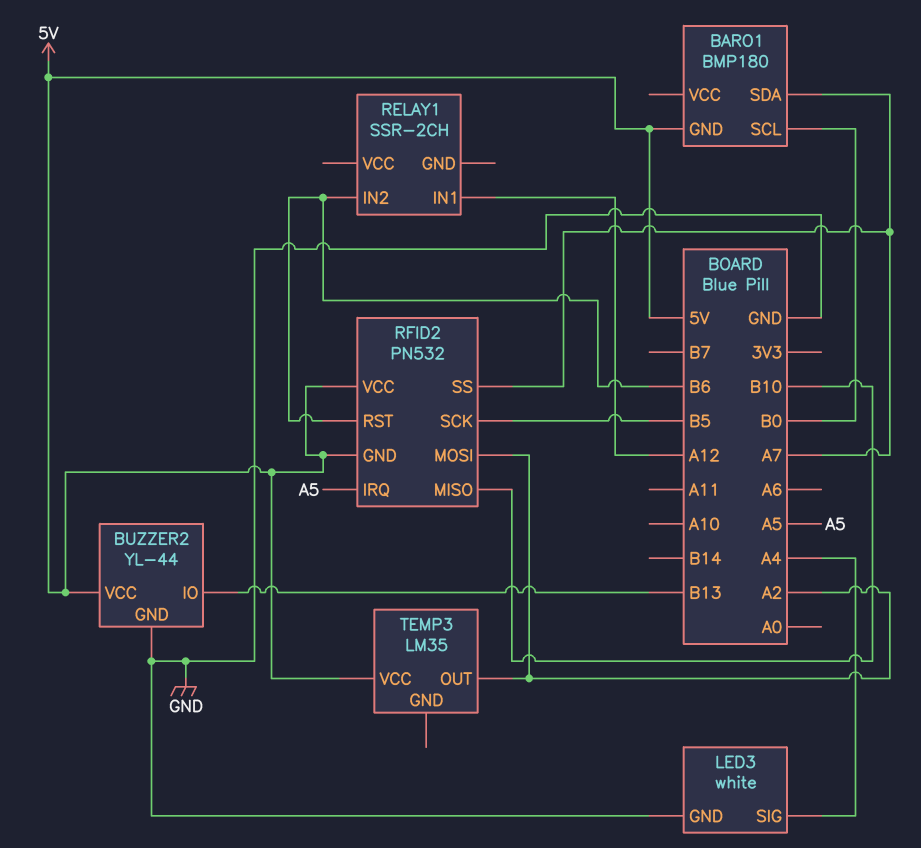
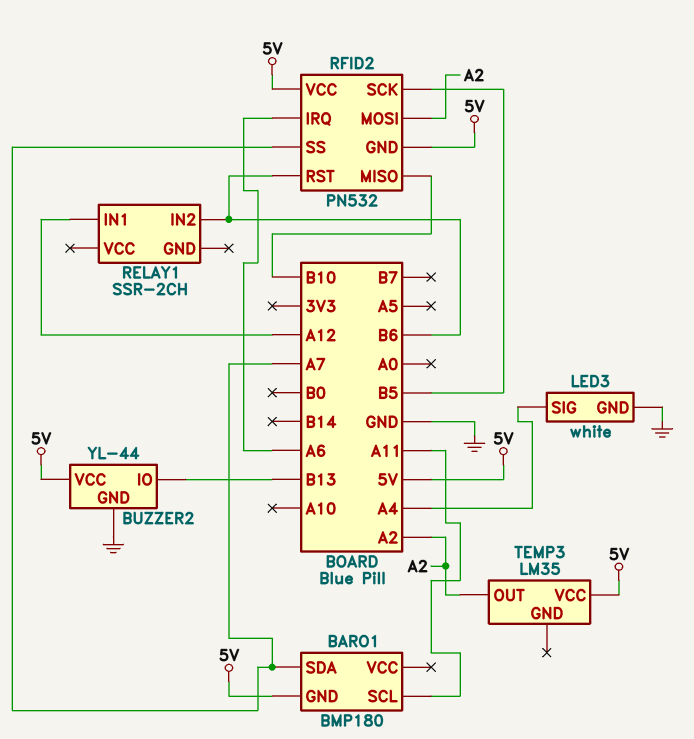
BARO1 pin SCL: B0 -> A11
RFID2 pin IRQ: A5 -> A6

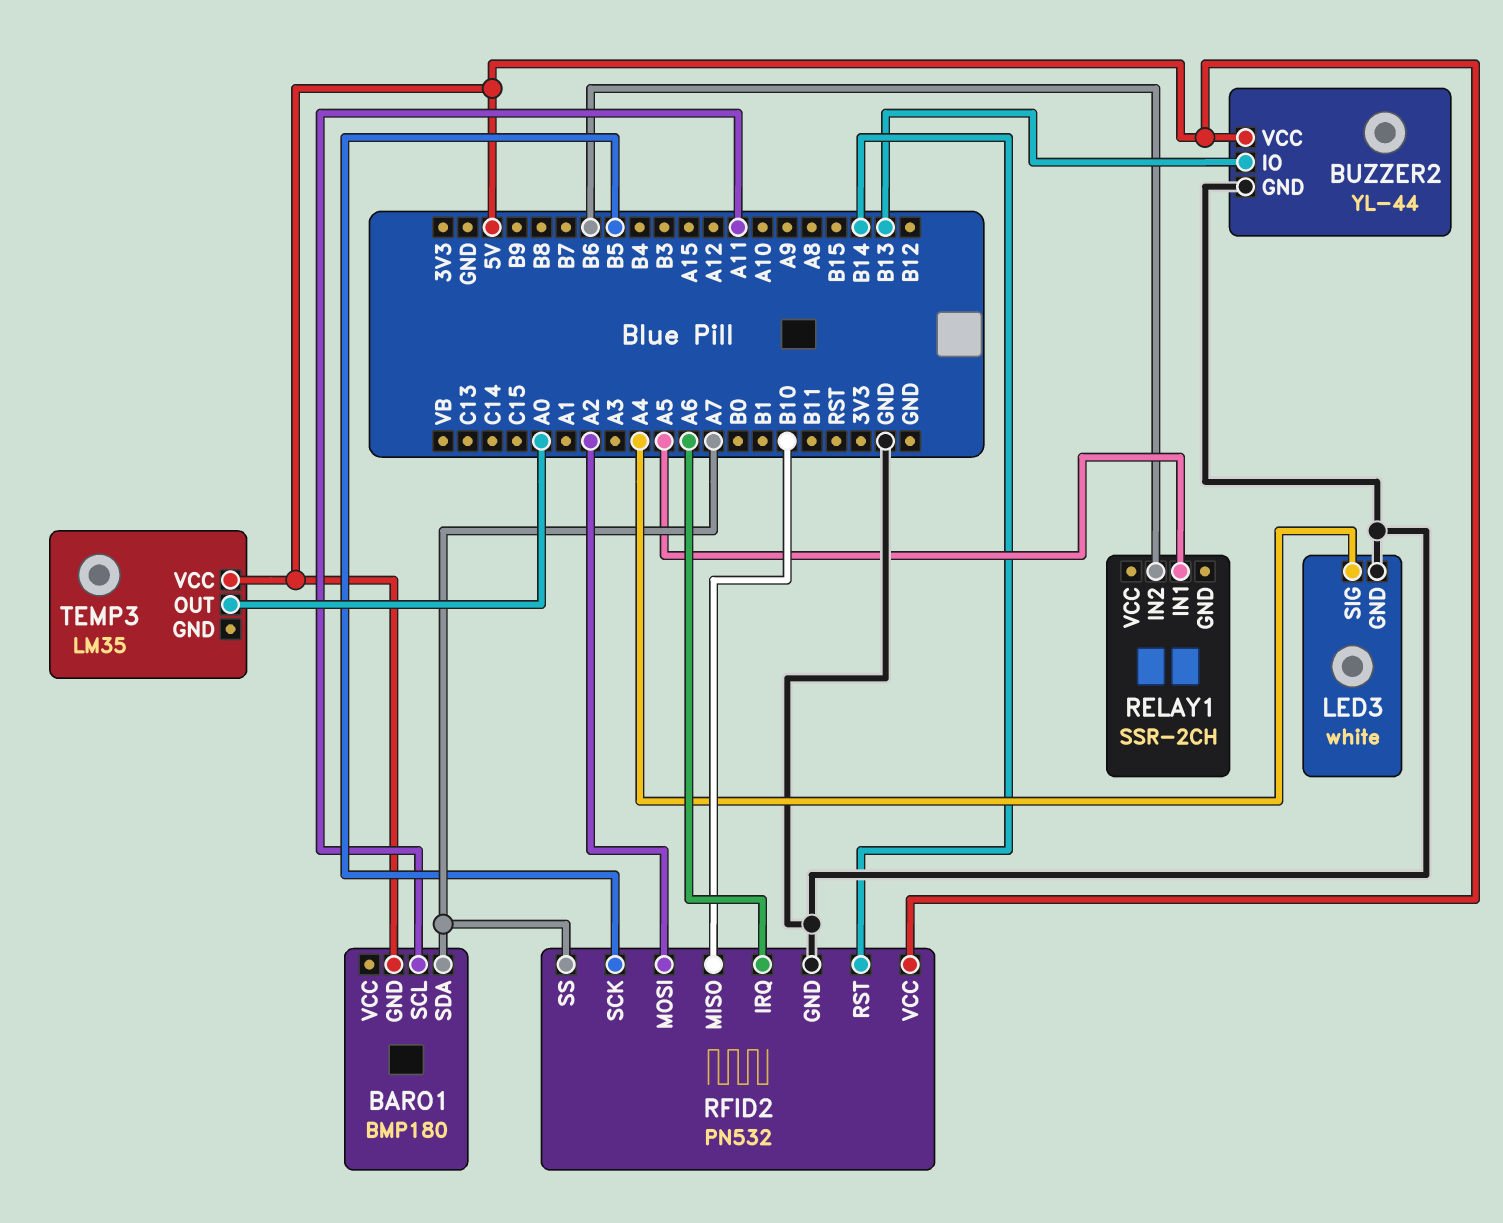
RELAY1 pin IN1: A12 -> A5
RFID2 pin GND: 5V -> GND
RFID2 pin RST: B6 -> B14
TEMP3 pin OUT: A2 -> A0

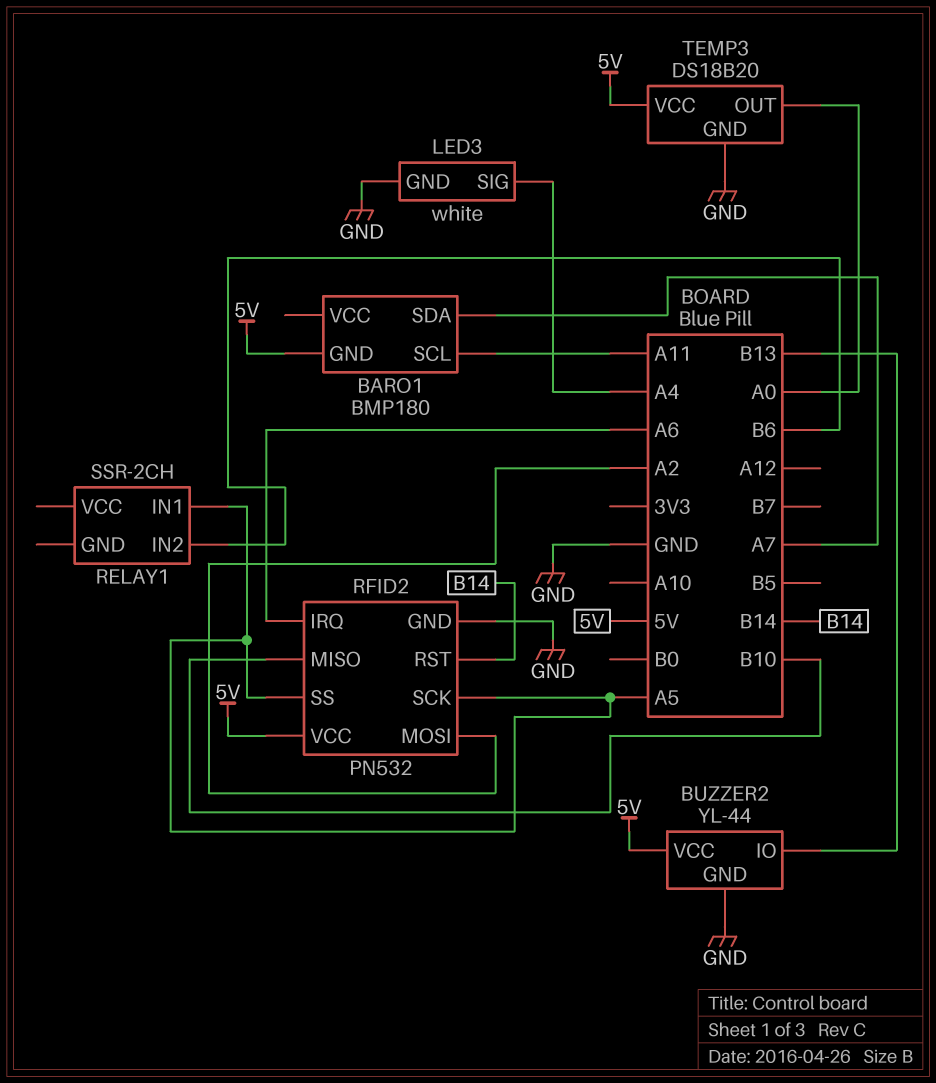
RFID2 pin SCK: B5 -> A5
RFID2 pin SS: A7 -> A5
TEMP3: LM35 -> DS18B20
TEMP3 pin GND: none -> GND

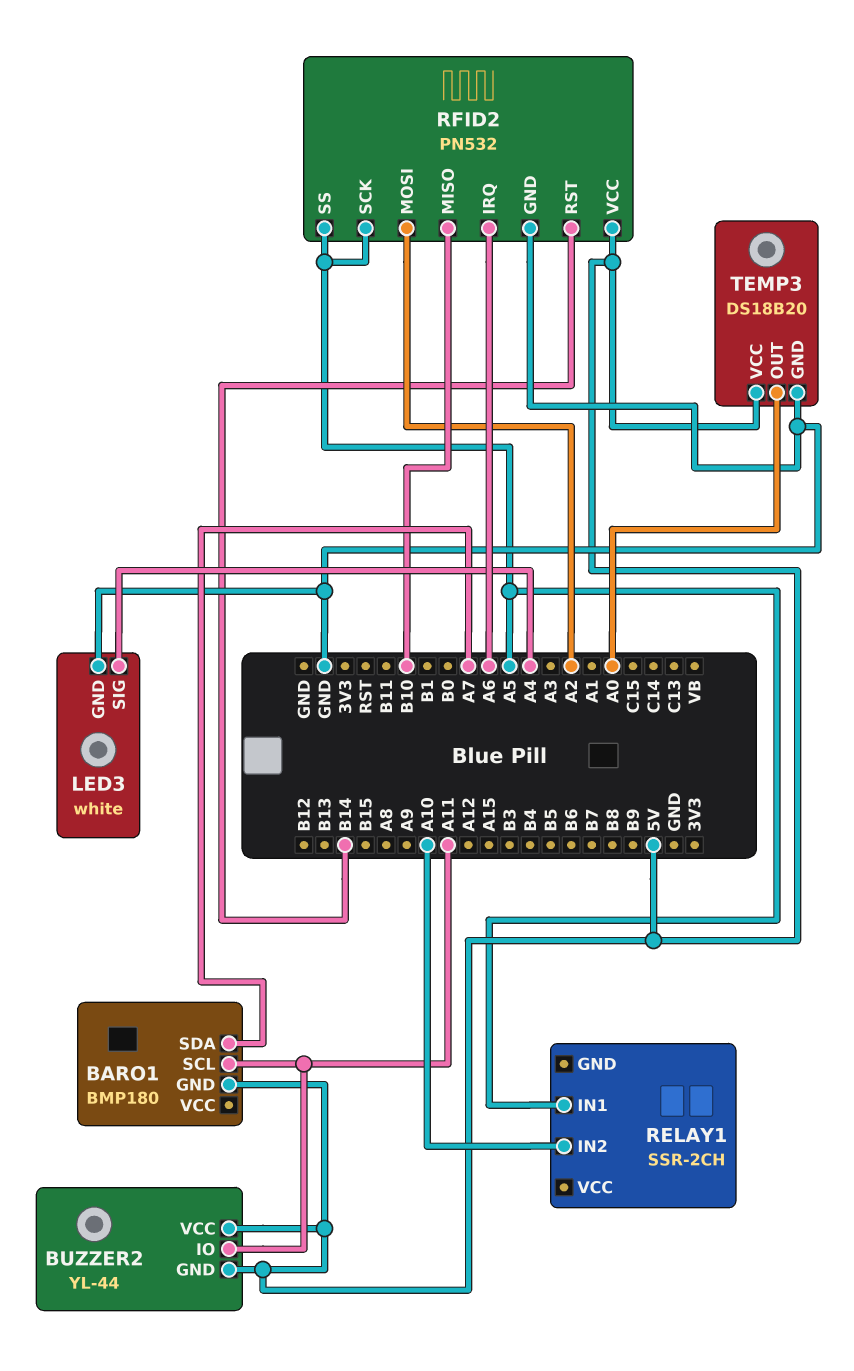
BUZZER2 pin GND: GND -> 5V
BUZZER2 pin IO: B13 -> A11
RELAY1 pin IN2: B6 -> A10

